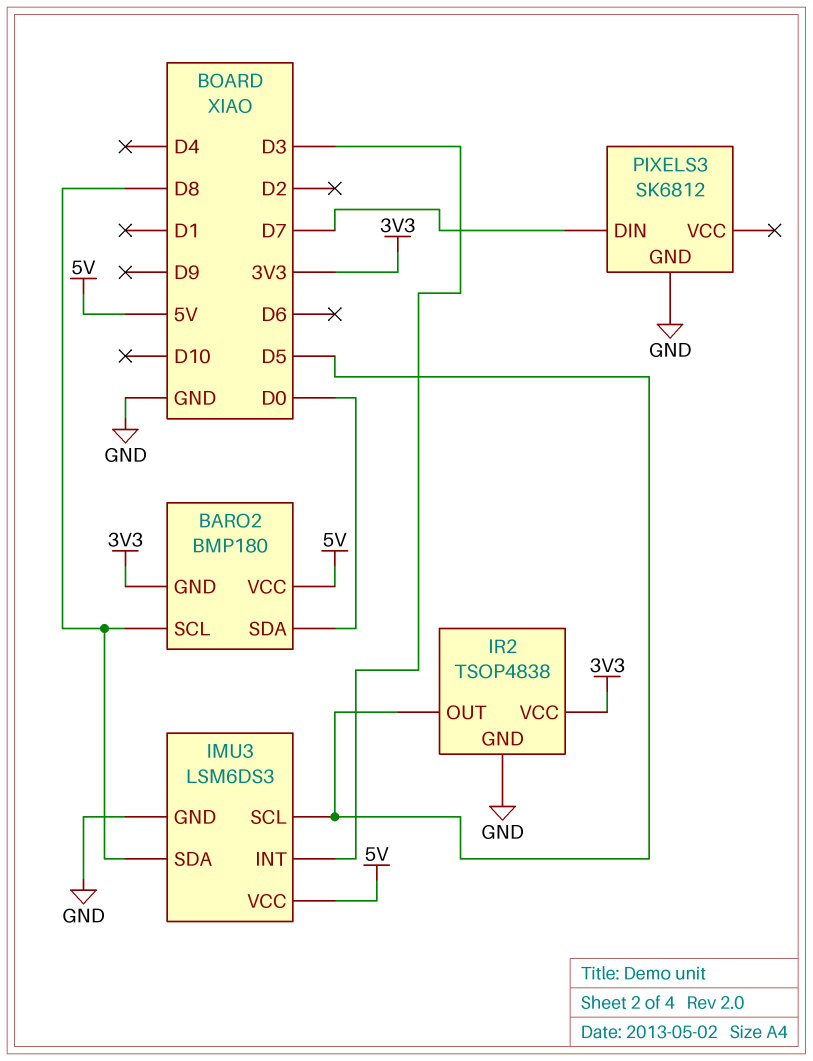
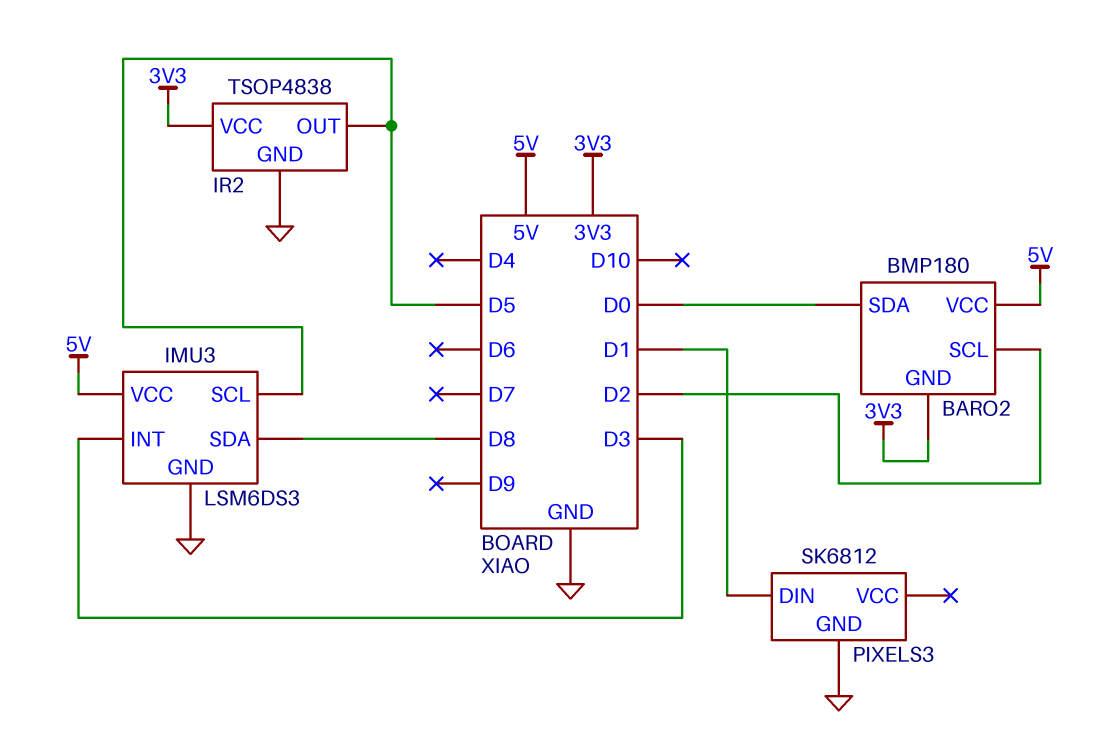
BARO2 pin SCL: D8 -> D2
PIXELS3 pin DIN: D7 -> D1

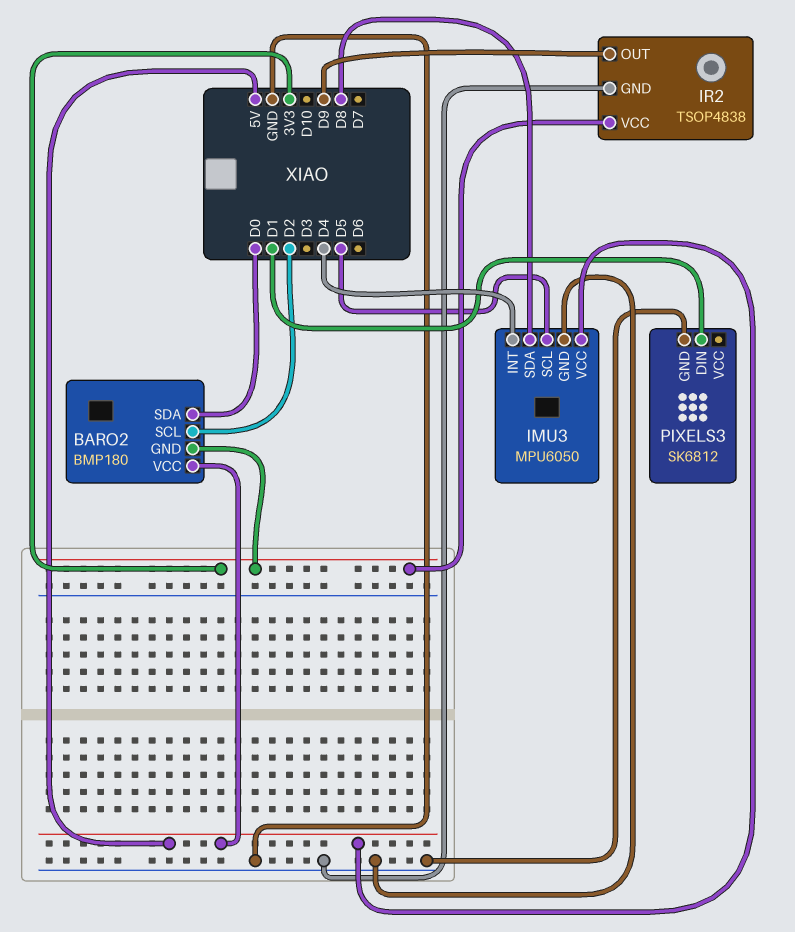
IMU3: LSM6DS3 -> MPU6050
IMU3 pin INT: D3 -> D4
IR2 pin OUT: D5 -> D9

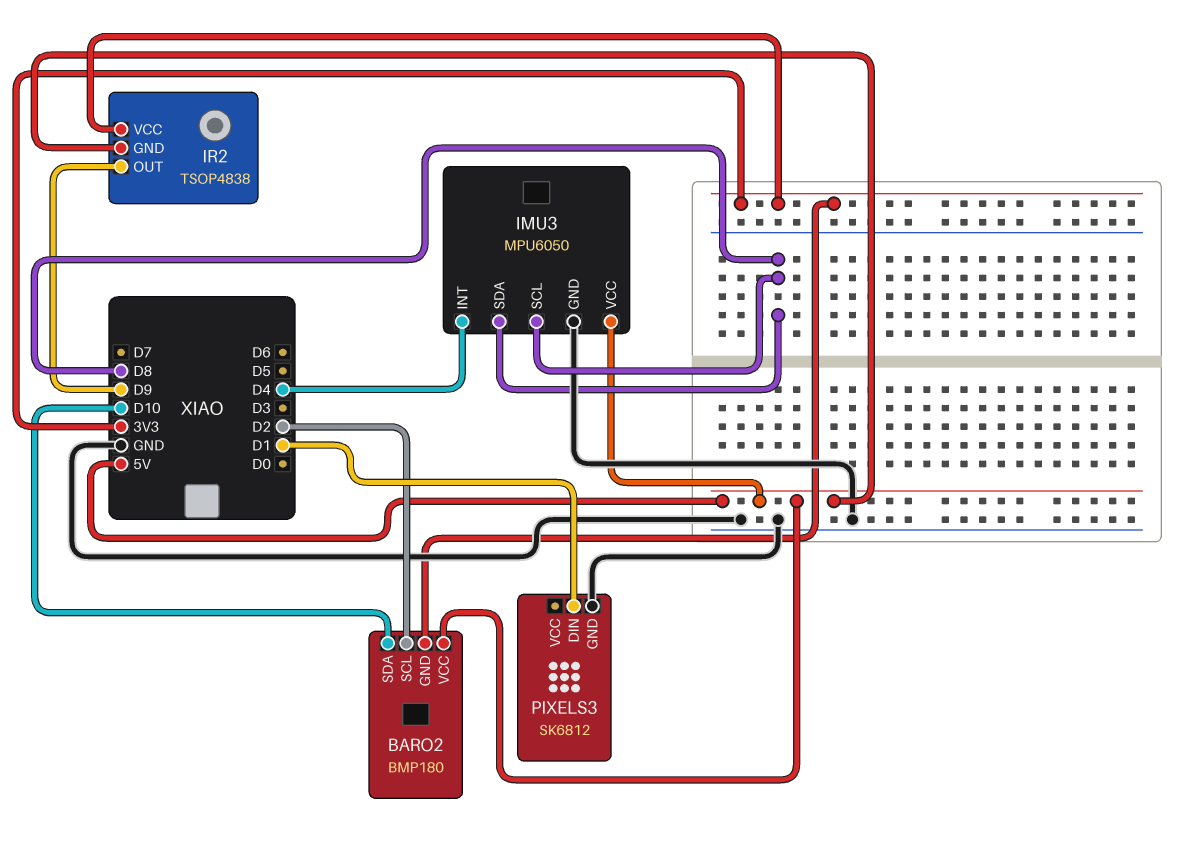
BARO2 pin SDA: D0 -> D10
IMU3 pin SCL: D5 -> D8
IR2 pin GND: GND -> 5V

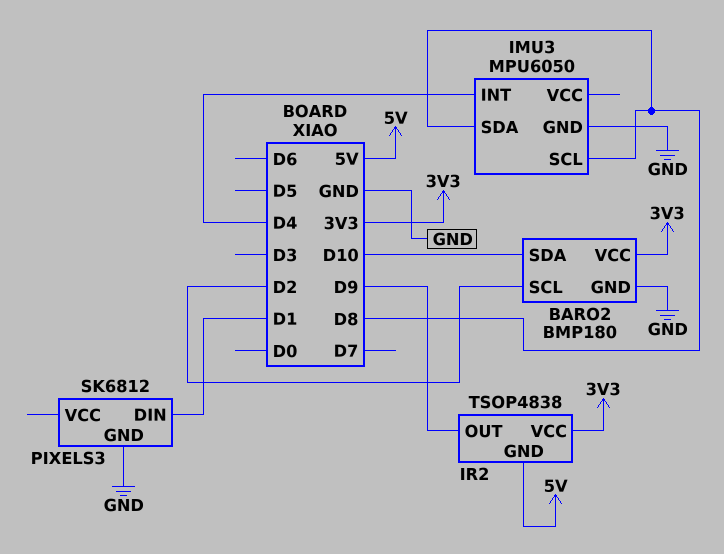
BARO2 pin GND: 3V3 -> GND
BARO2 pin VCC: 5V -> 3V3
IMU3 pin VCC: 5V -> none

